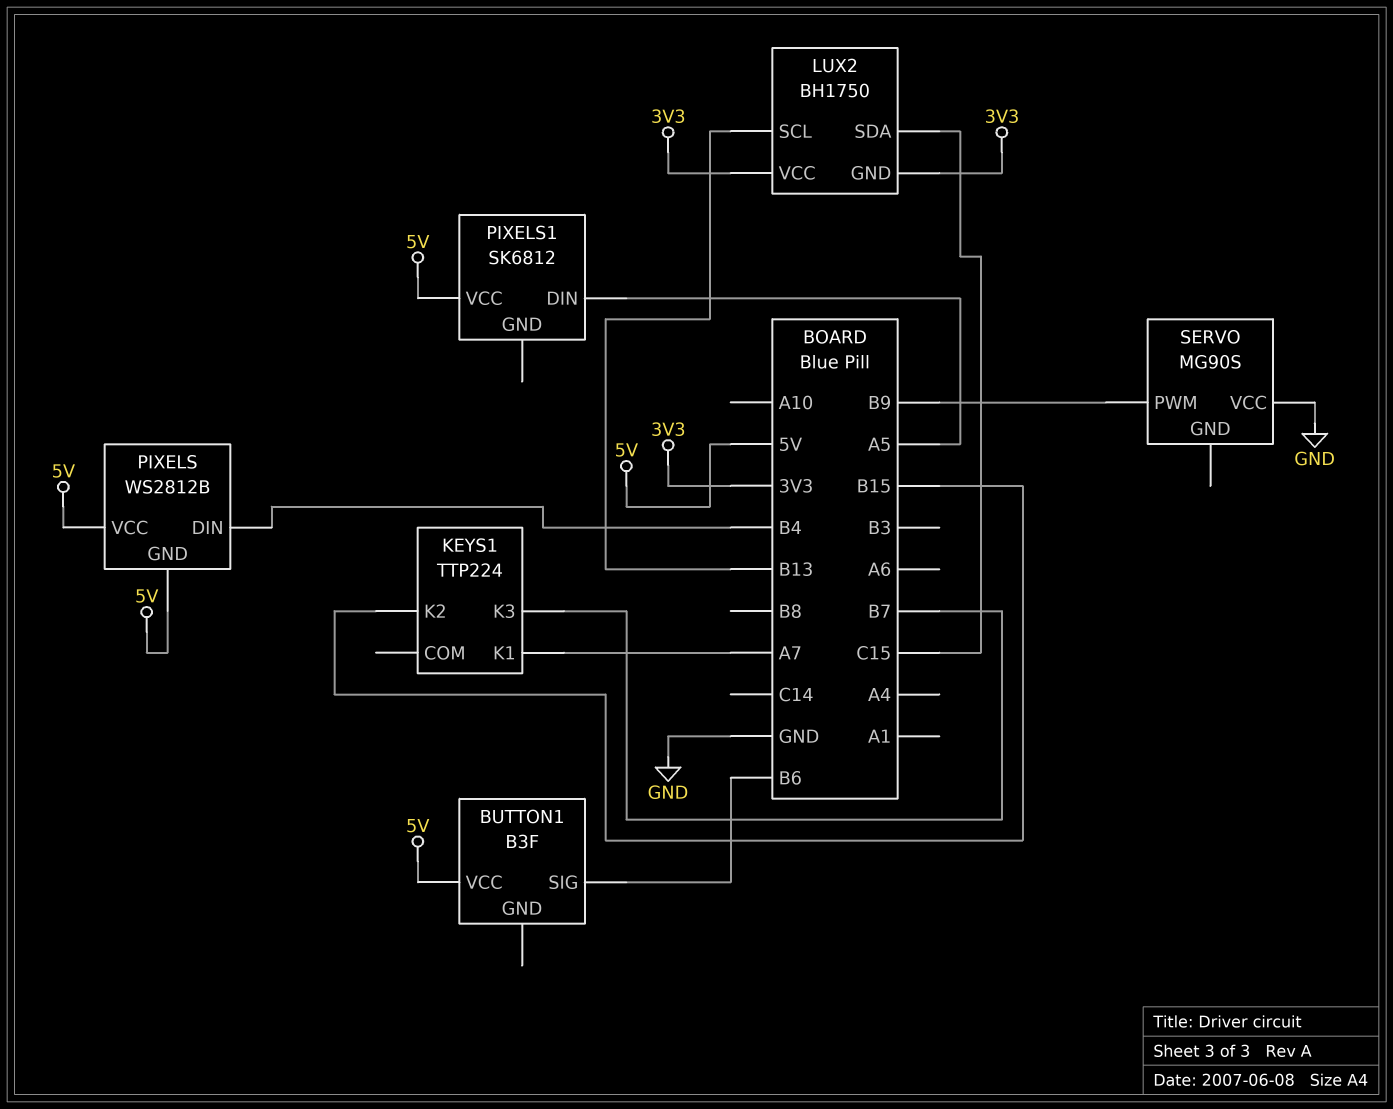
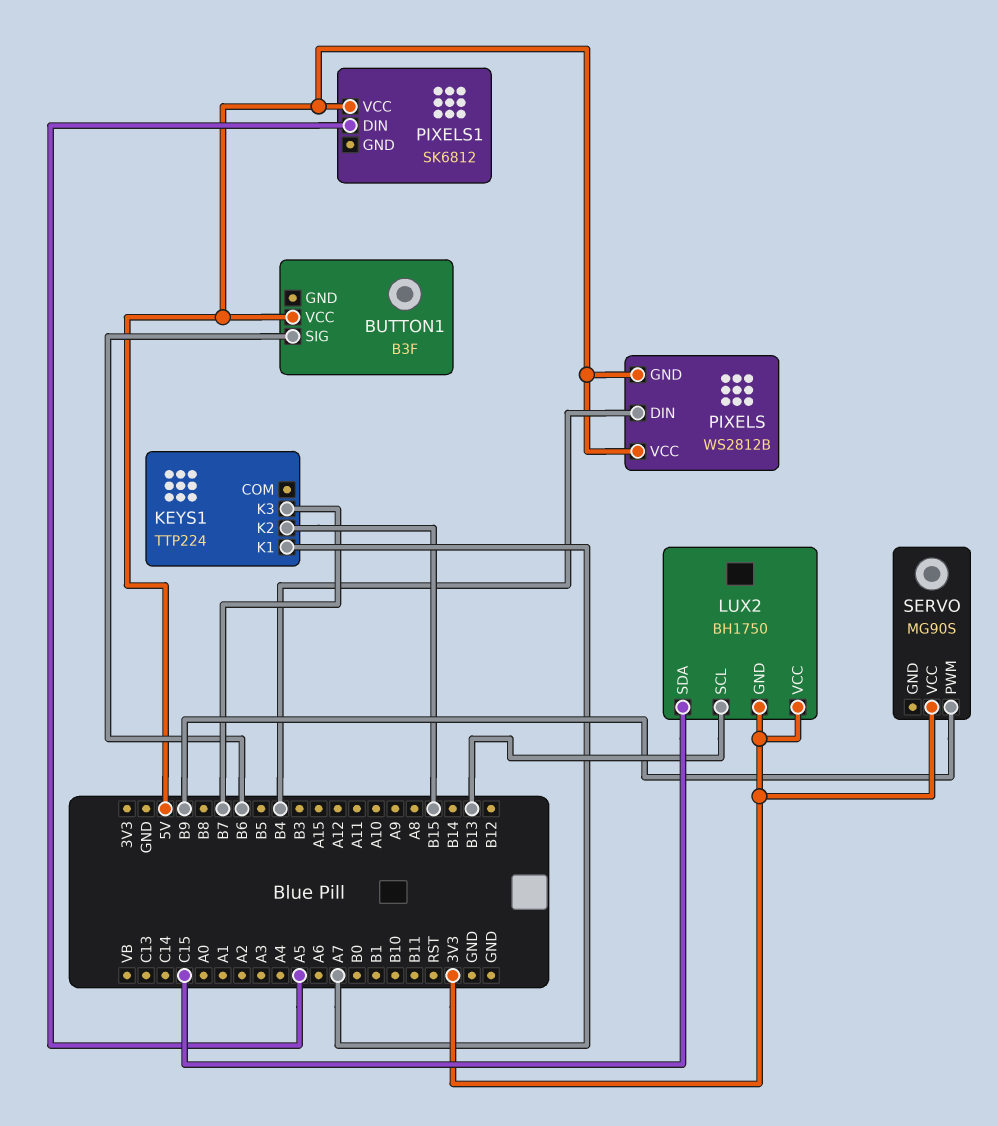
SERVO pin VCC: GND -> 3V3

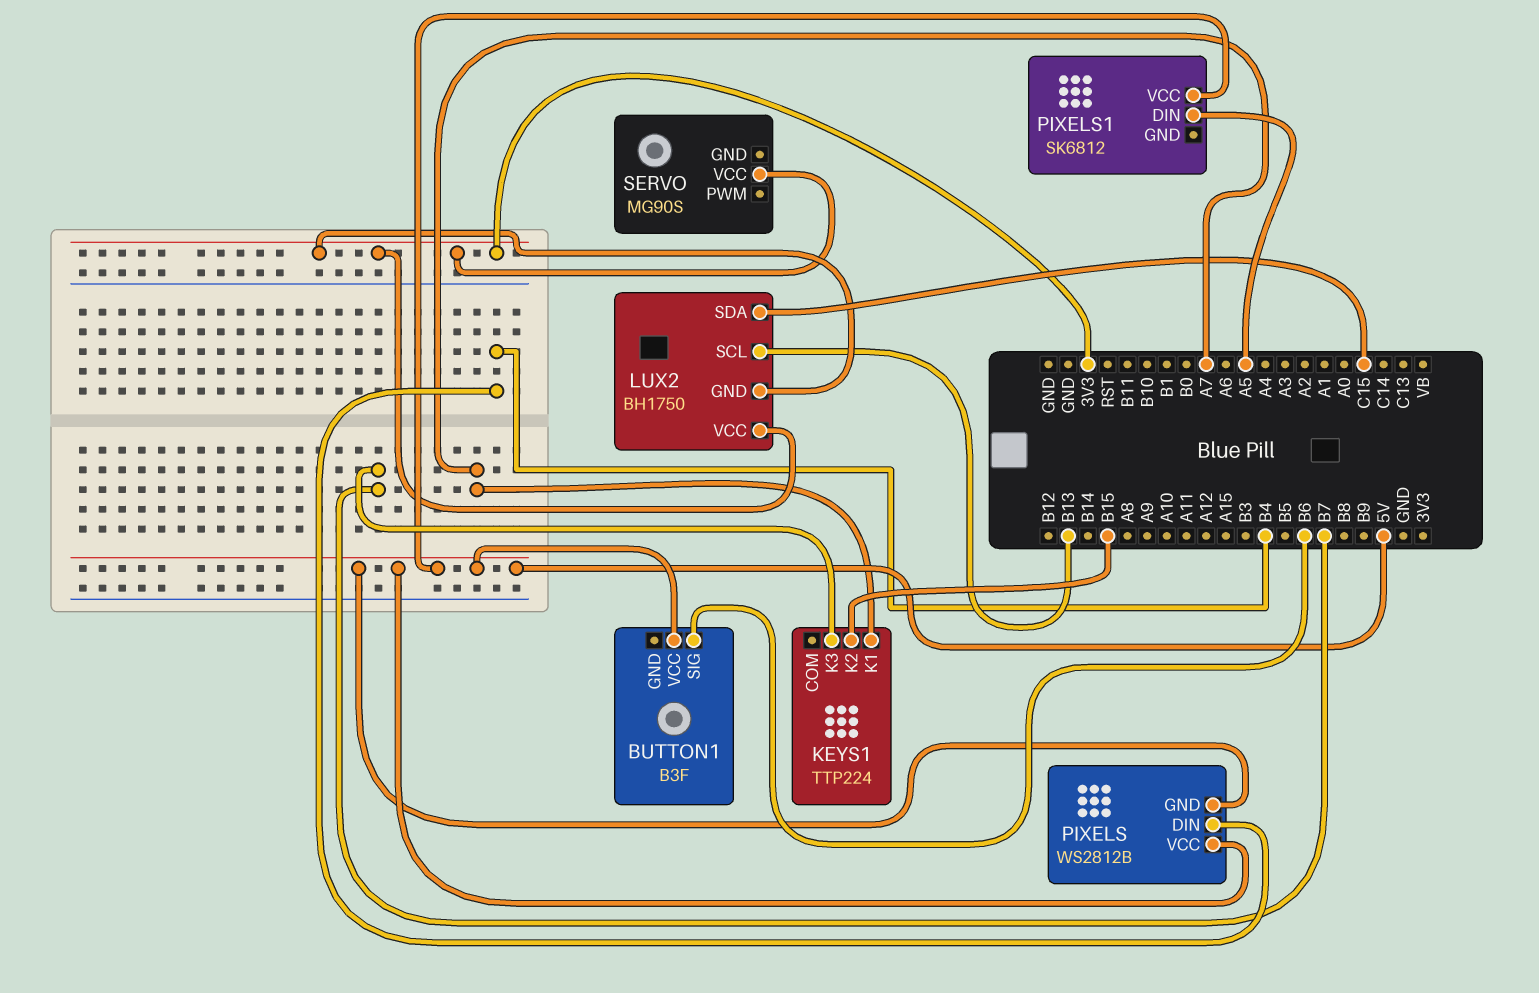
SERVO pin PWM: B9 -> none

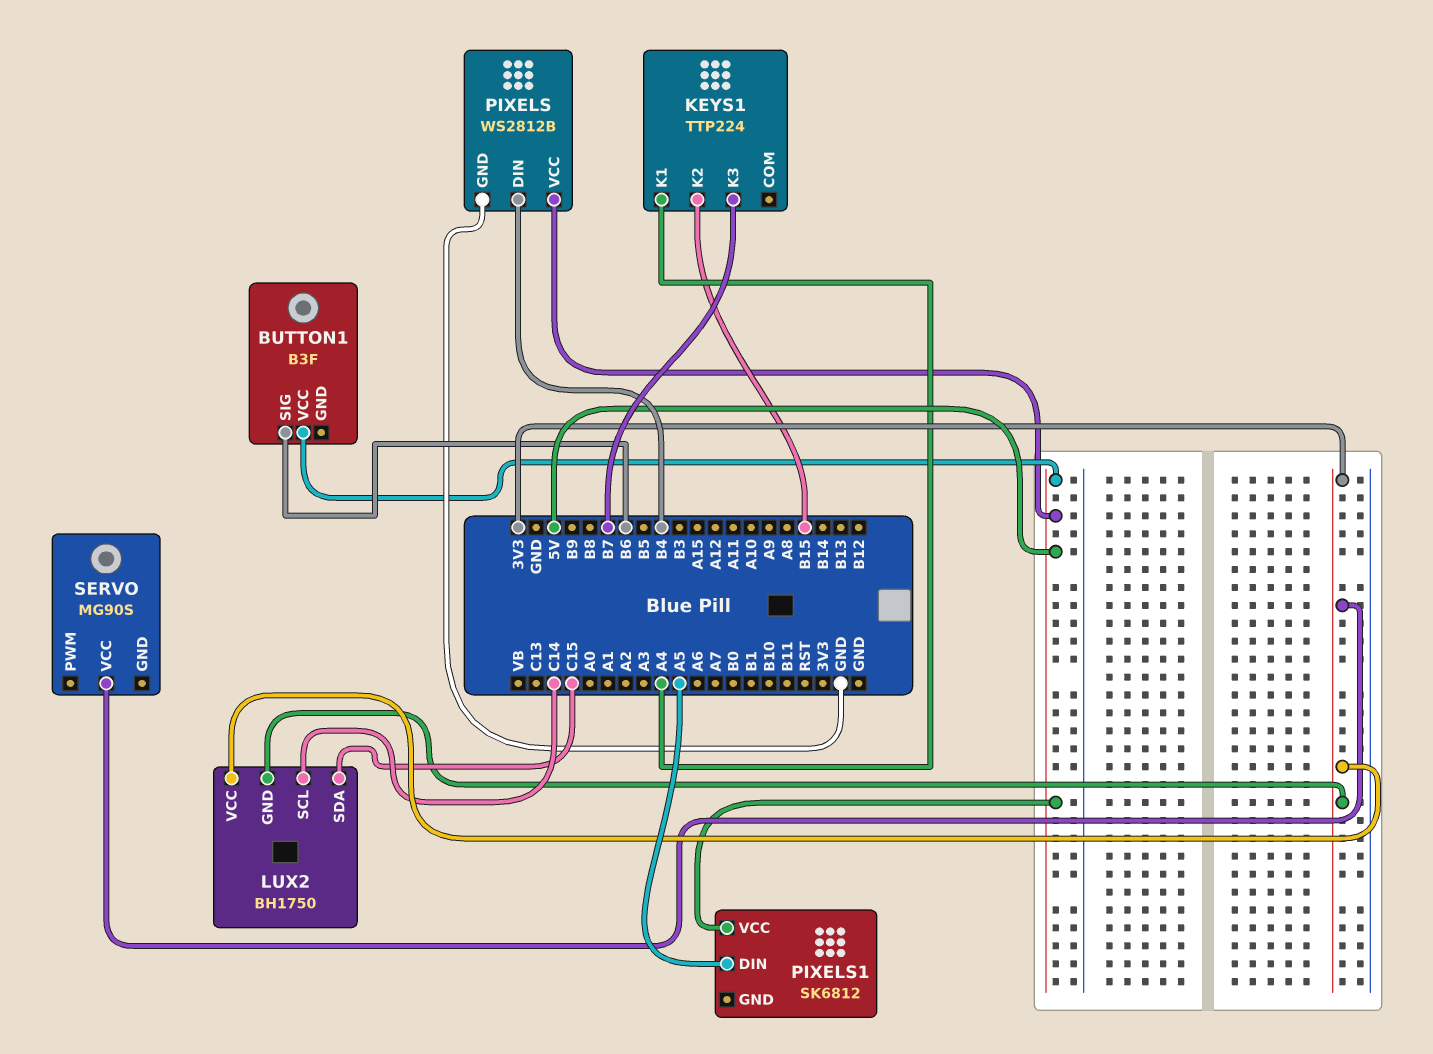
KEYS1 pin K1: A7 -> A4
LUX2 pin SCL: B13 -> C14
PIXELS pin GND: 5V -> GND

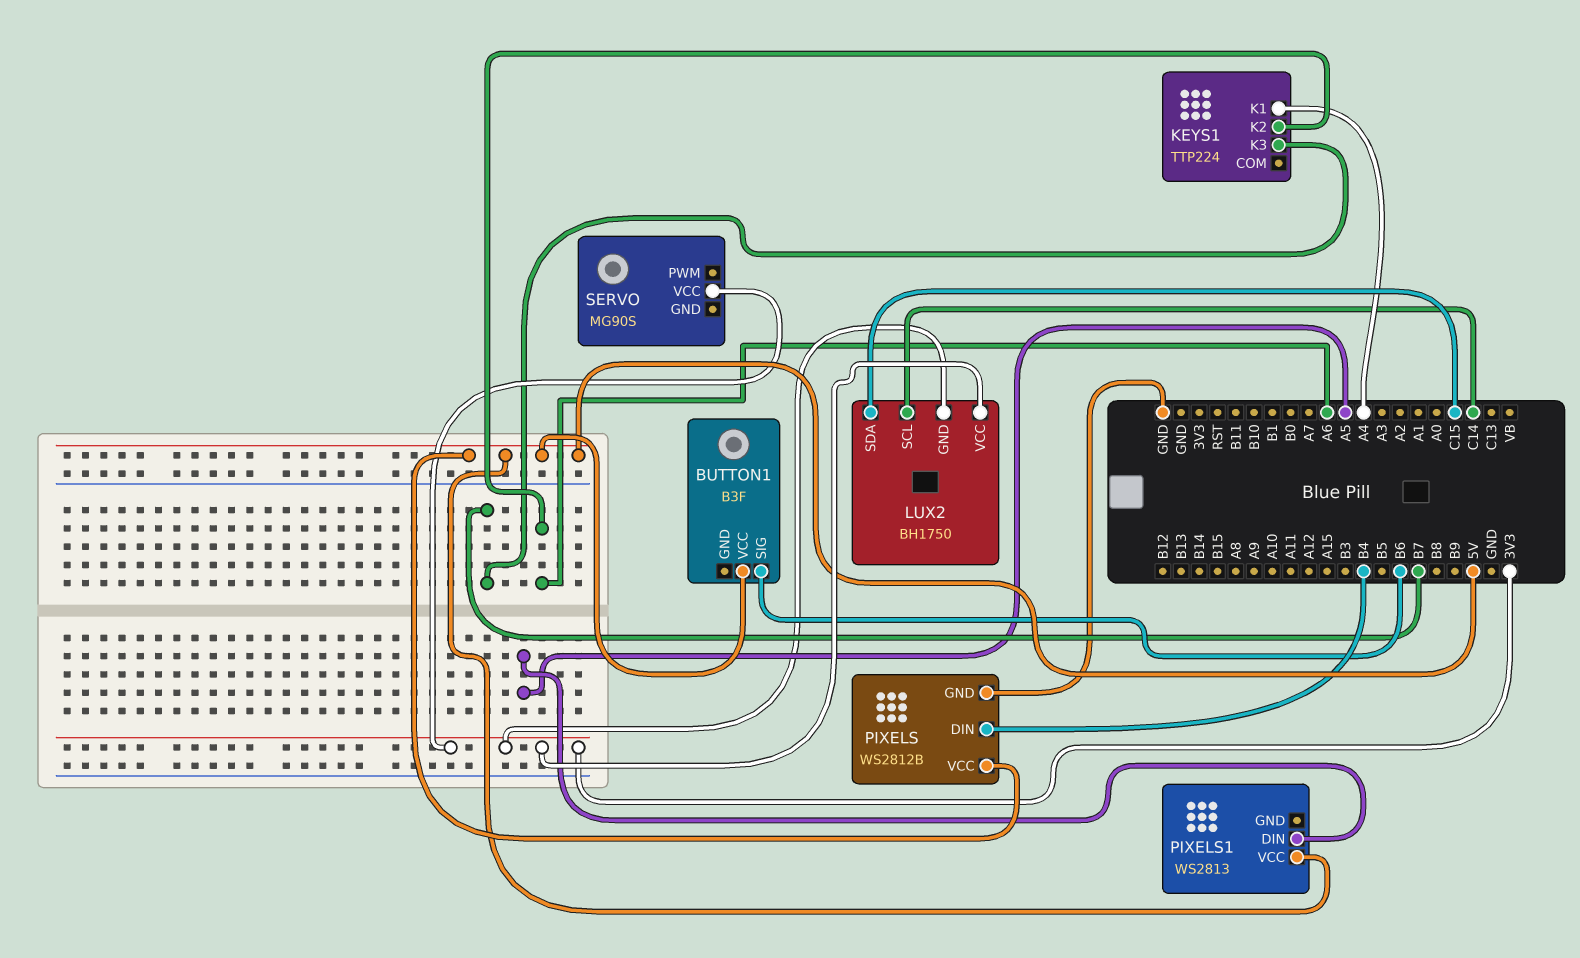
KEYS1 pin K2: B15 -> A6
PIXELS1: SK6812 -> WS2813

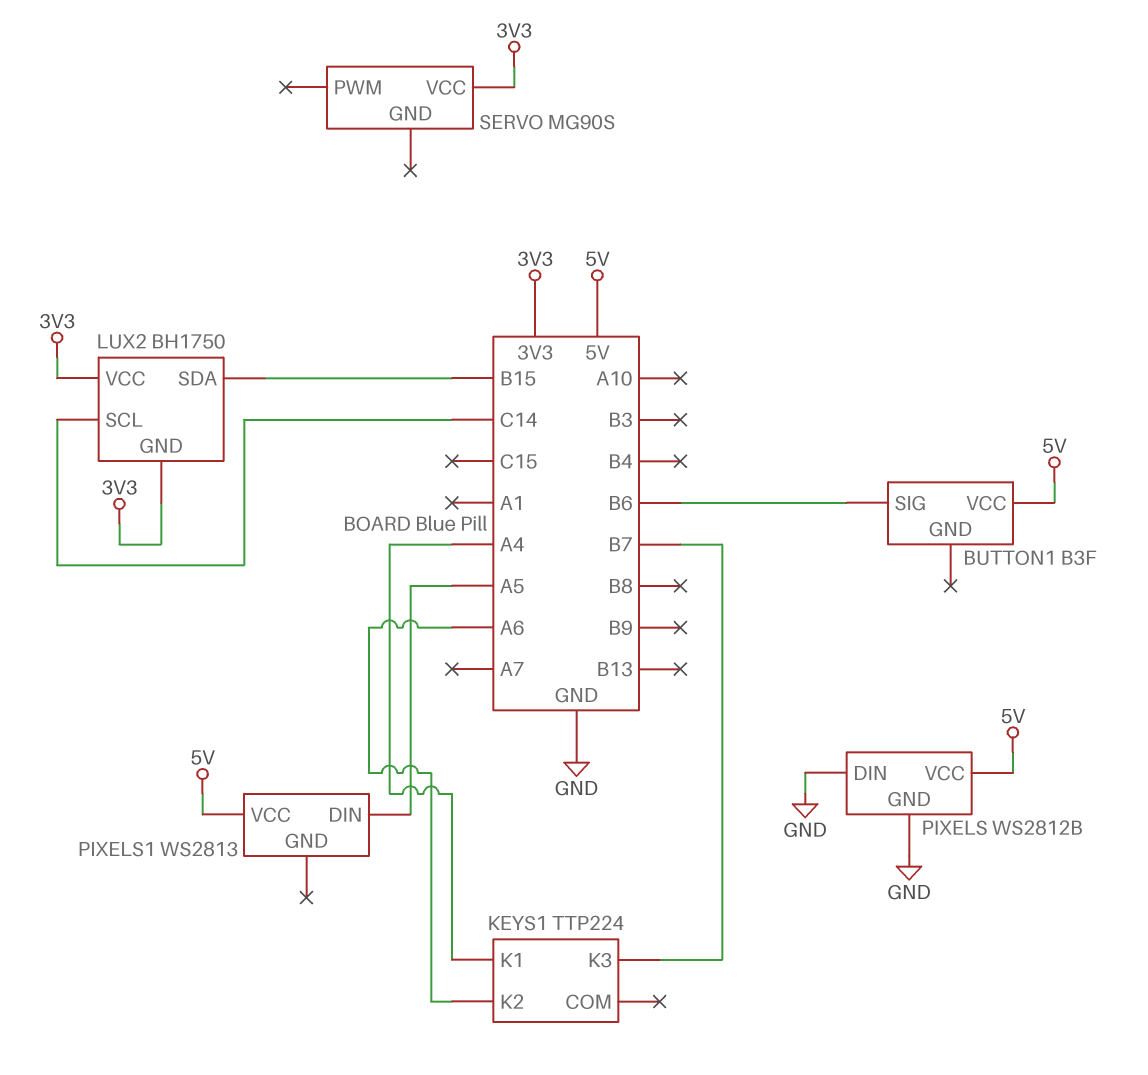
LUX2 pin SDA: C15 -> B15
PIXELS pin DIN: B4 -> GND

